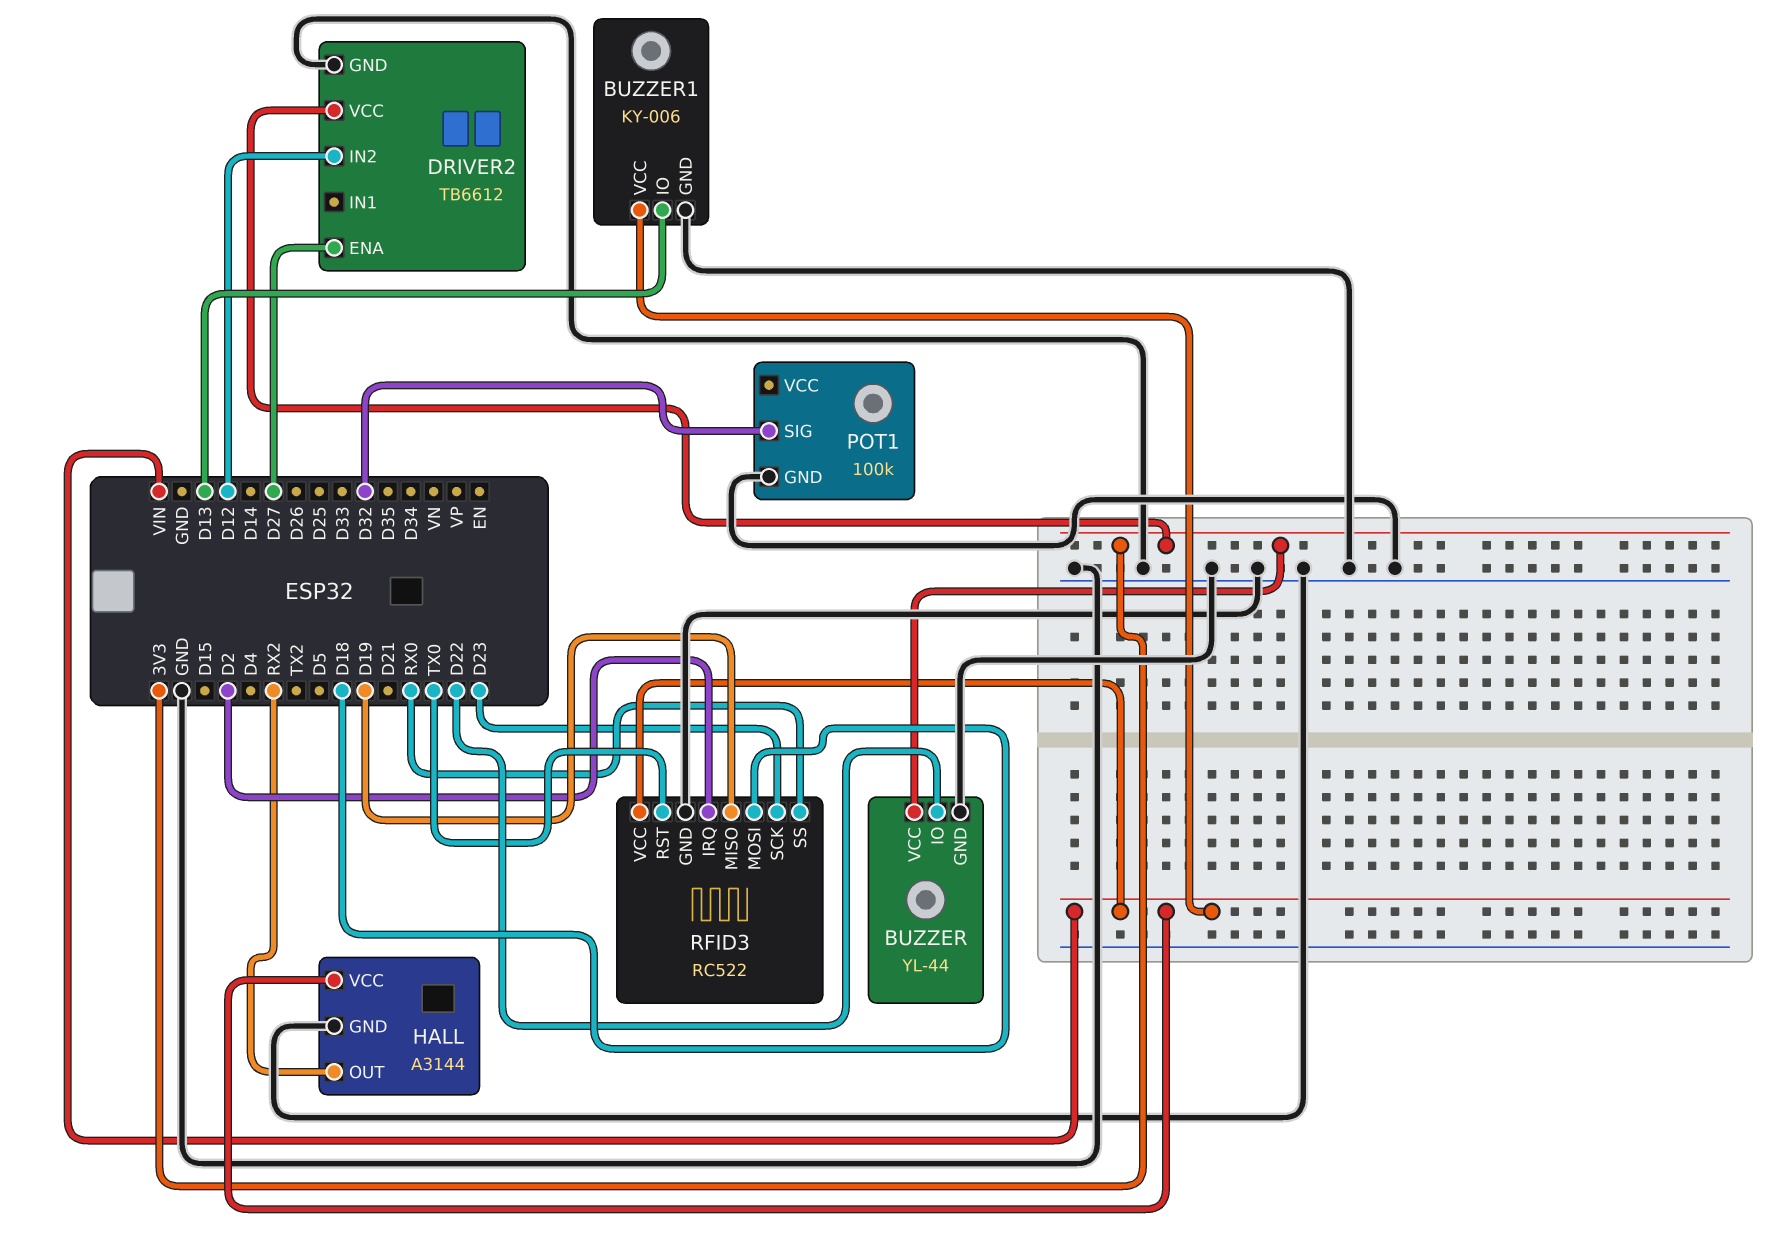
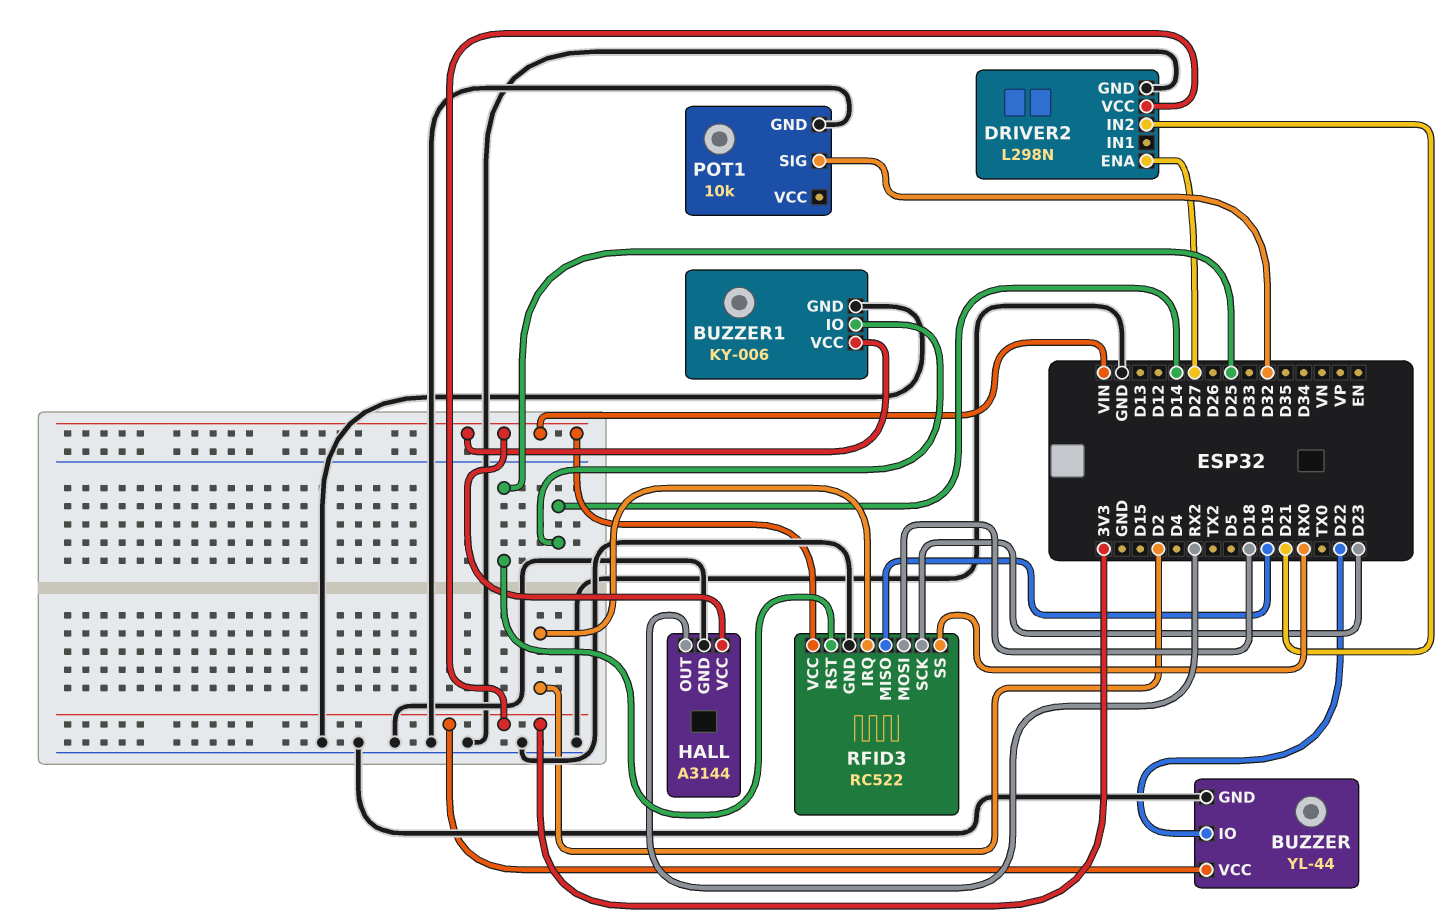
BUZZER1 pin IO: D13 -> D14
DRIVER2: TB6612 -> L298N
DRIVER2 pin IN2: D12 -> D21
POT1: 100k -> 10k
RFID3 pin RST: TX0 -> D25

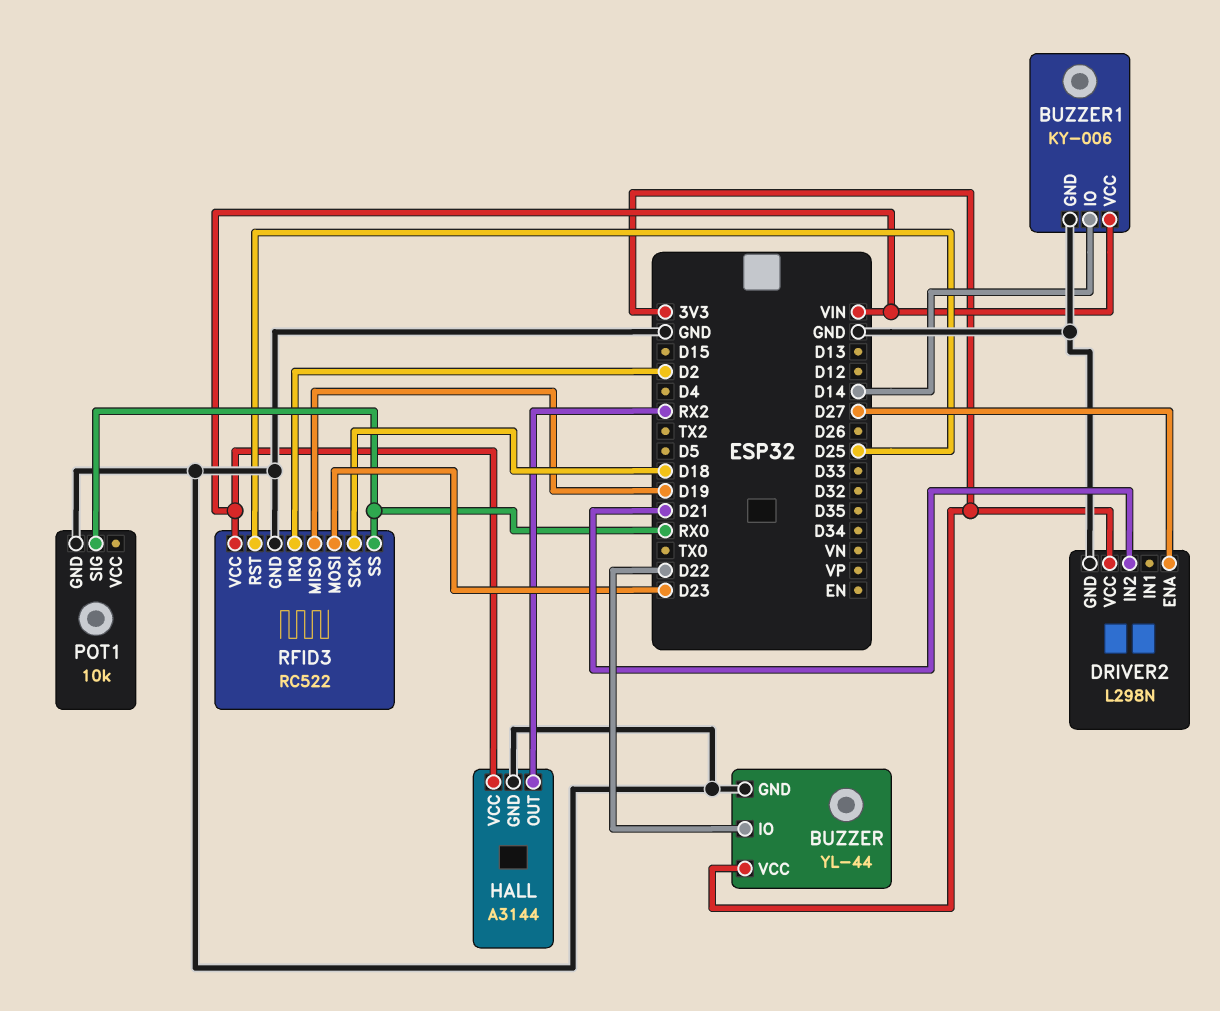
POT1 pin SIG: D32 -> RX0
RFID3 pin MOSI: D18 -> D23
RFID3 pin SCK: D23 -> D18

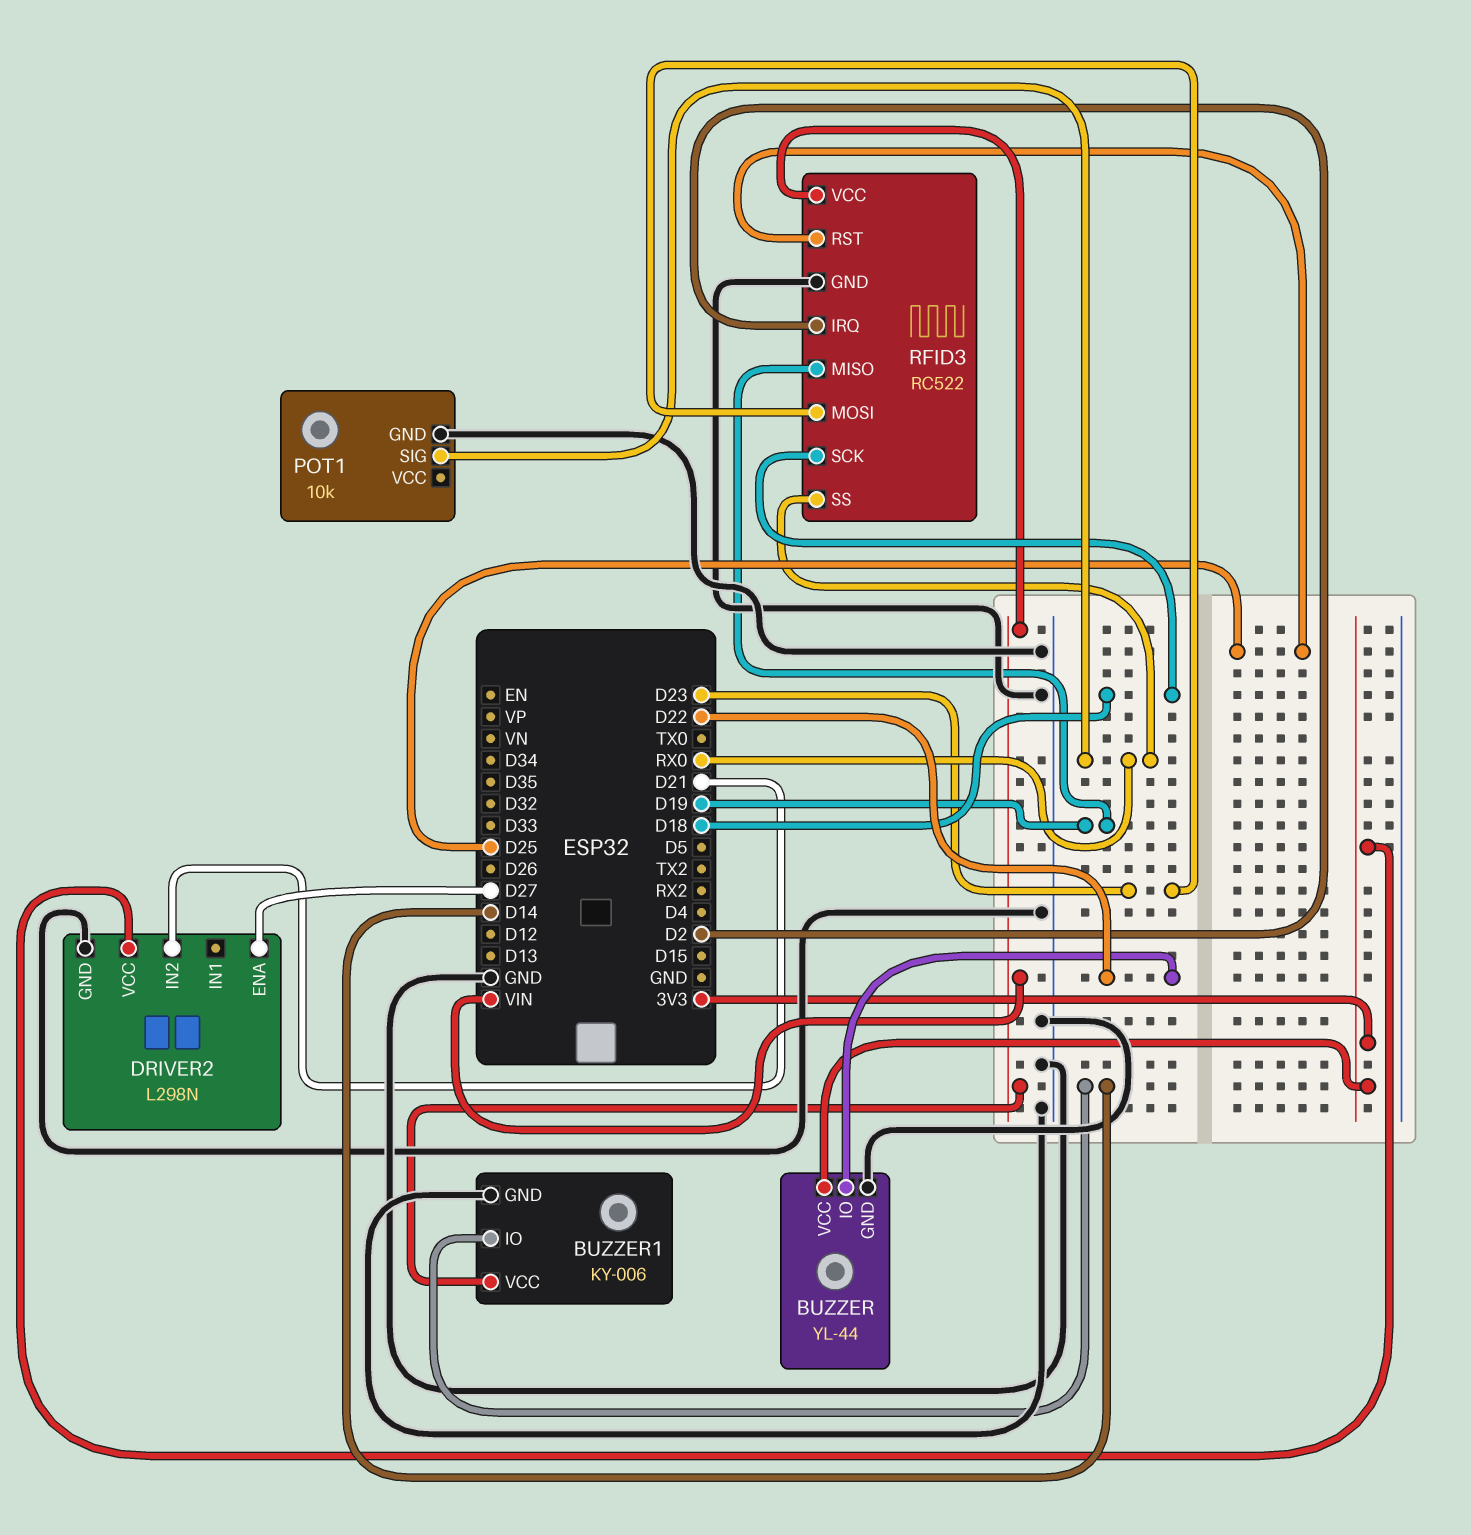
HALL: A3144 -> none
HALL pin GND: GND -> none
HALL pin OUT: RX2 -> none
HALL pin VCC: VIN -> none

